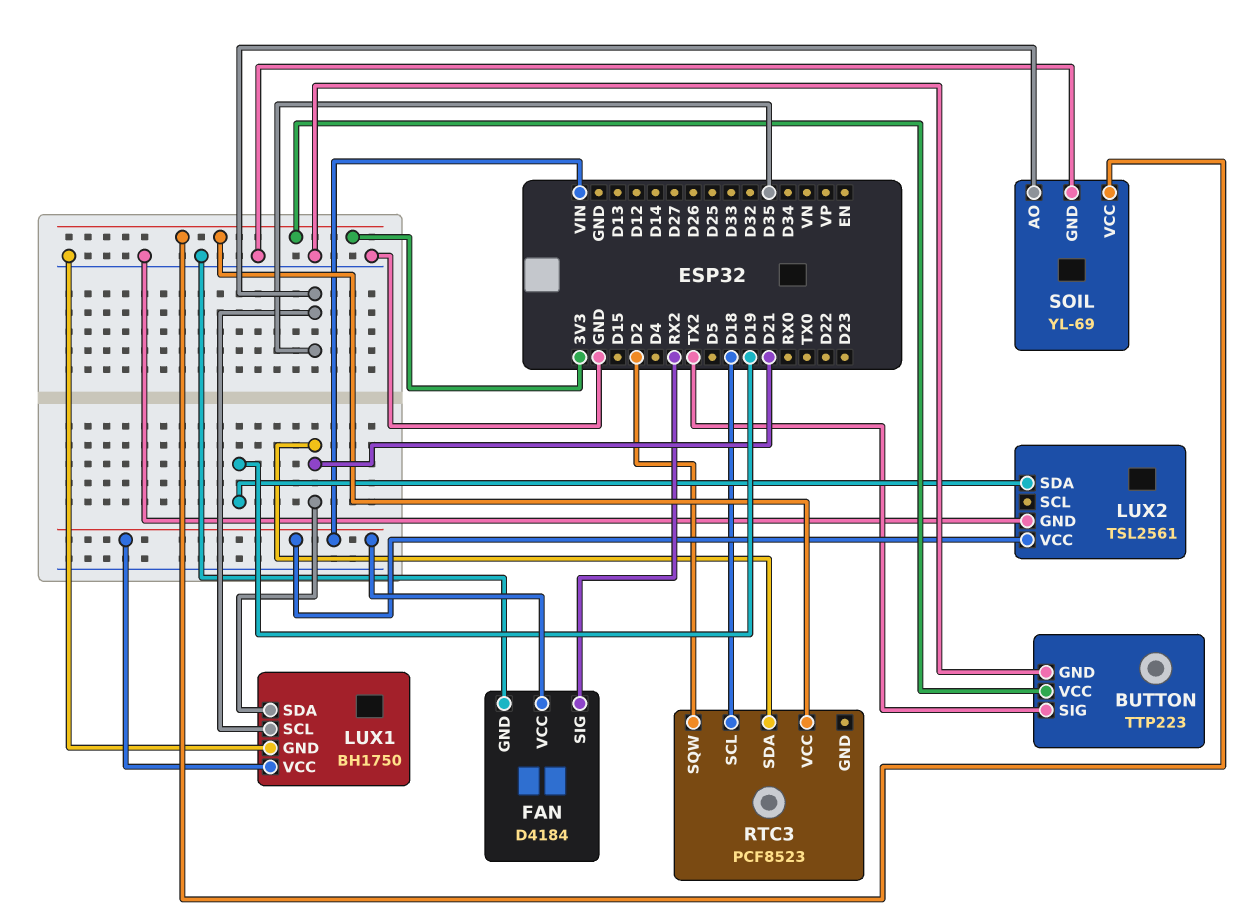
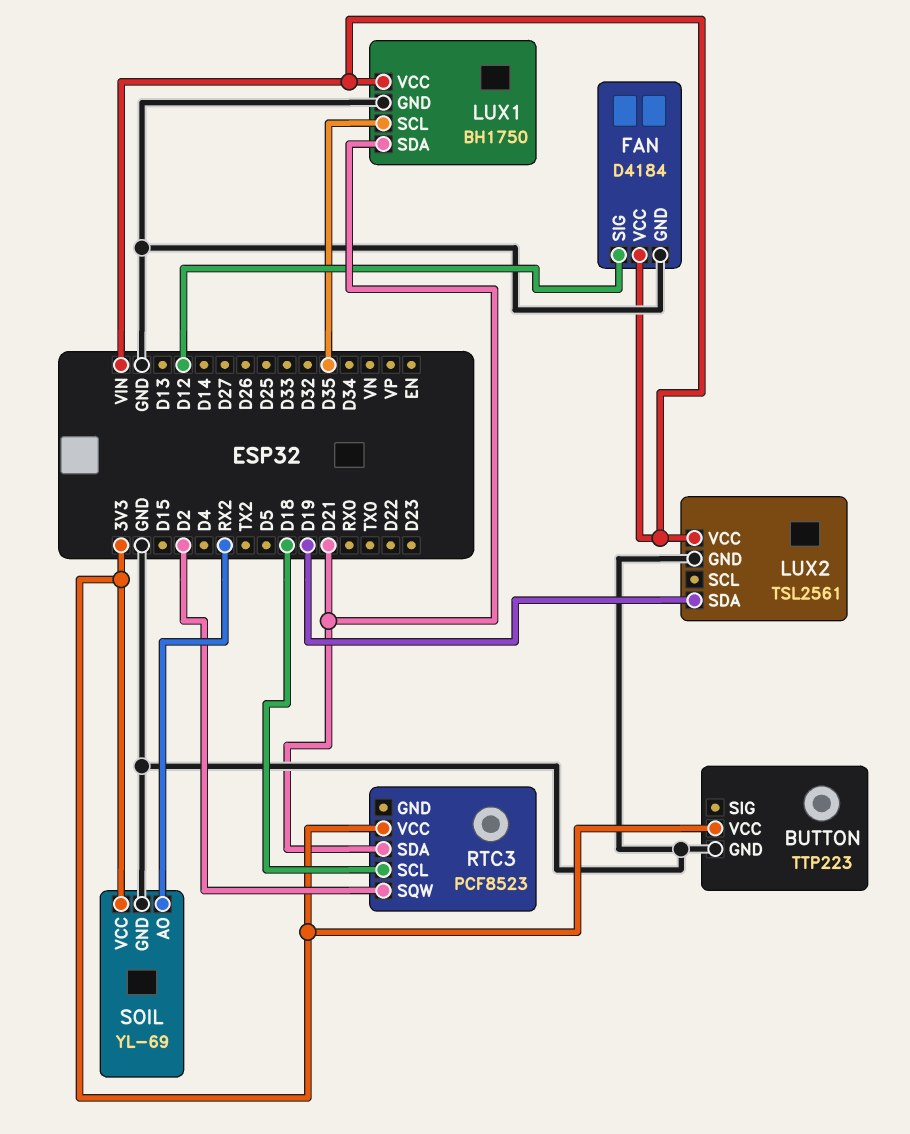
BUTTON pin SIG: TX2 -> none
FAN pin SIG: RX2 -> D12
SOIL pin AO: D35 -> RX2

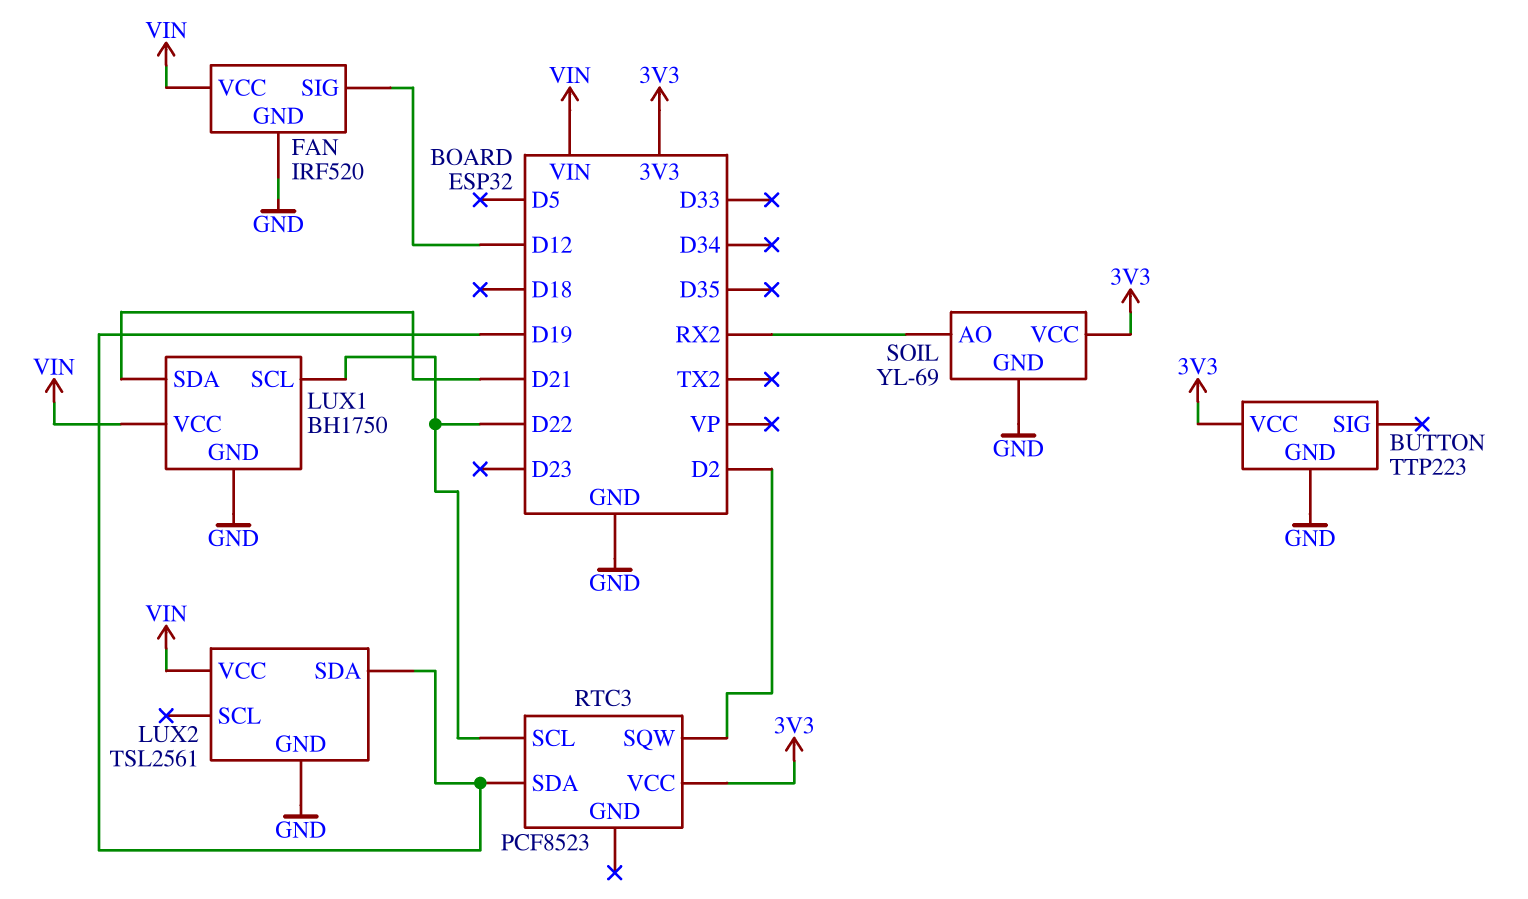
FAN: D4184 -> IRF520
LUX1 pin SCL: D35 -> D22
RTC3 pin SCL: D18 -> D22
RTC3 pin SDA: D21 -> D19

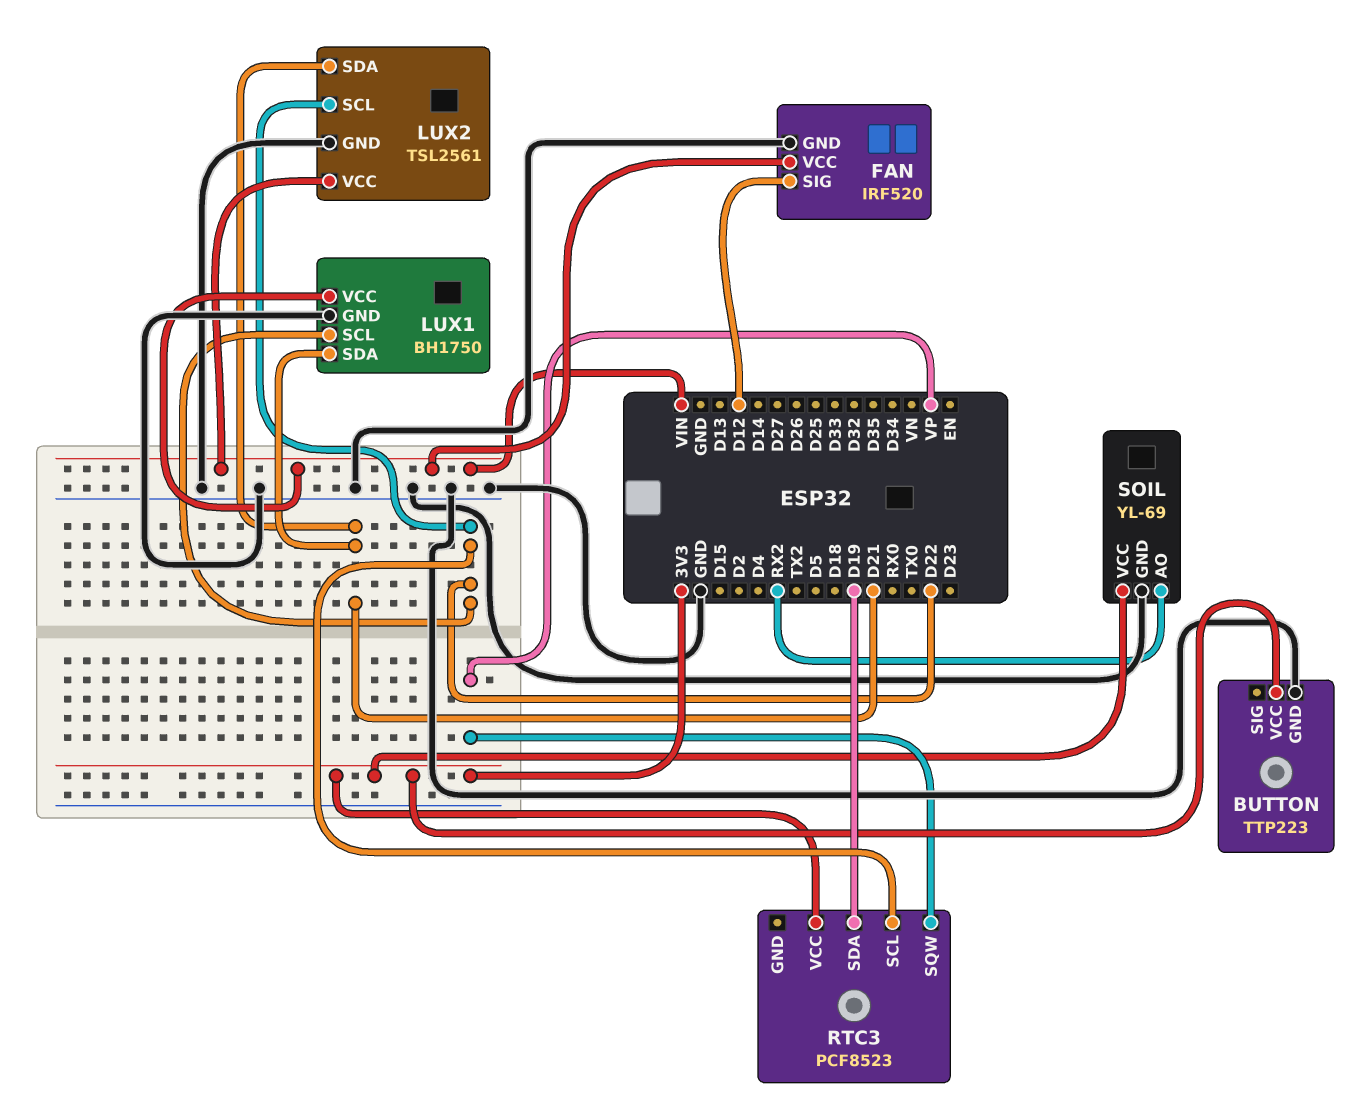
LUX2 pin SCL: none -> D22
LUX2 pin SDA: D19 -> D21
RTC3 pin SQW: D2 -> VP

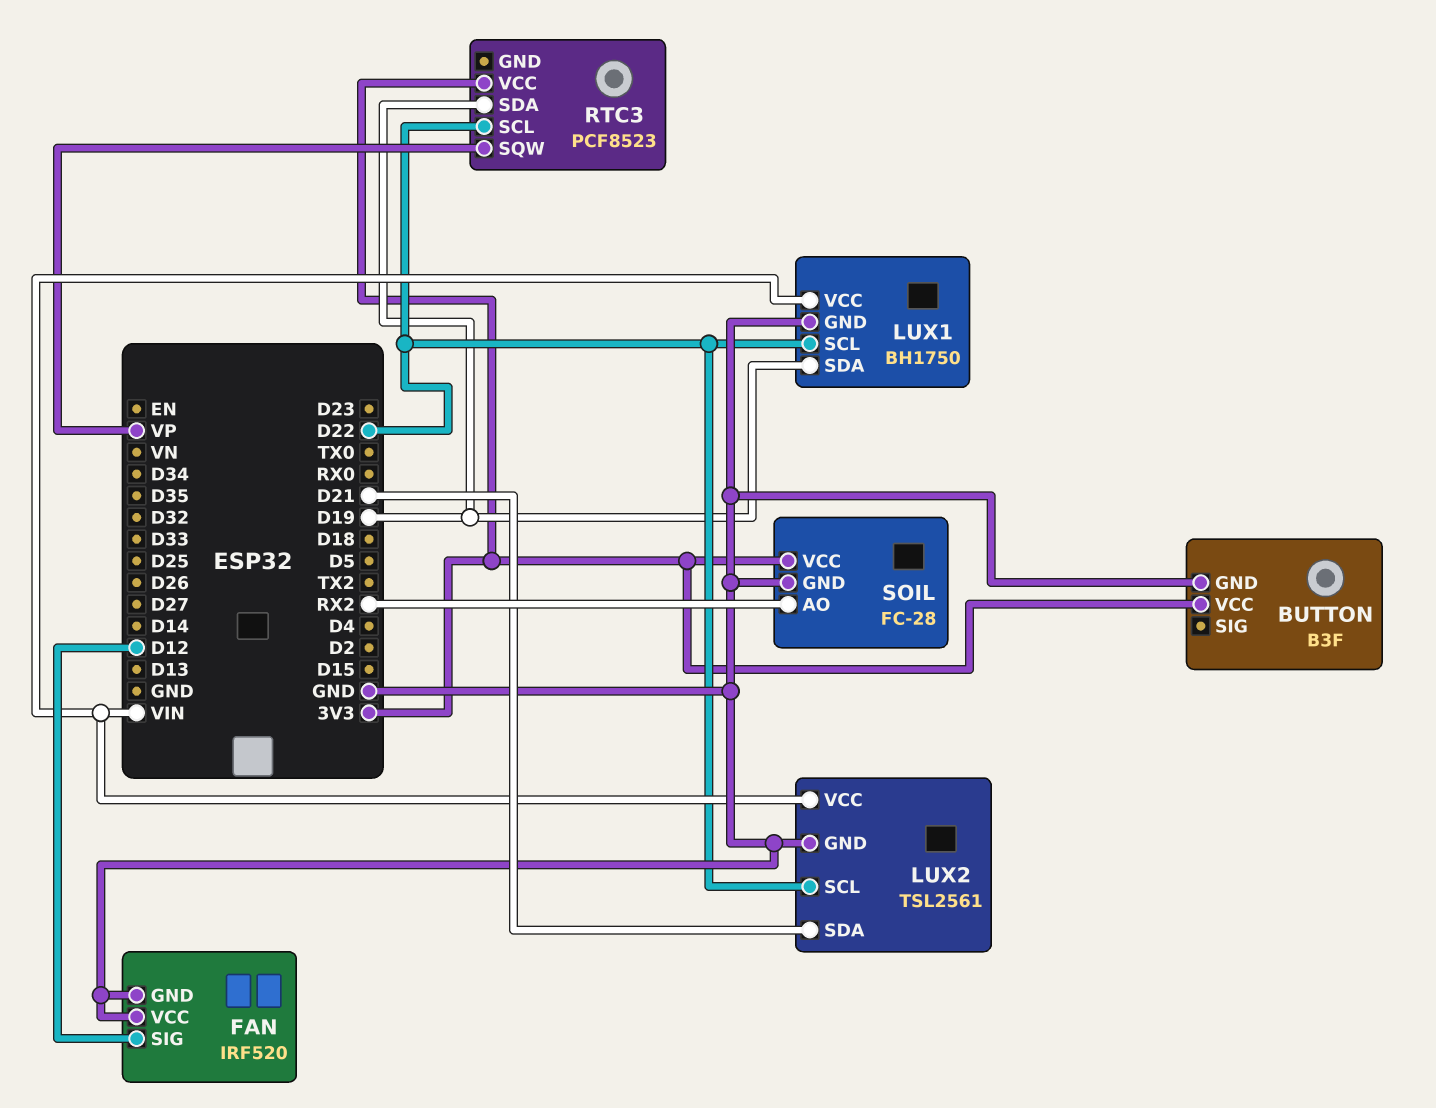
BUTTON: TTP223 -> B3F
FAN pin VCC: VIN -> GND
LUX1 pin SDA: D21 -> D19
SOIL: YL-69 -> FC-28

